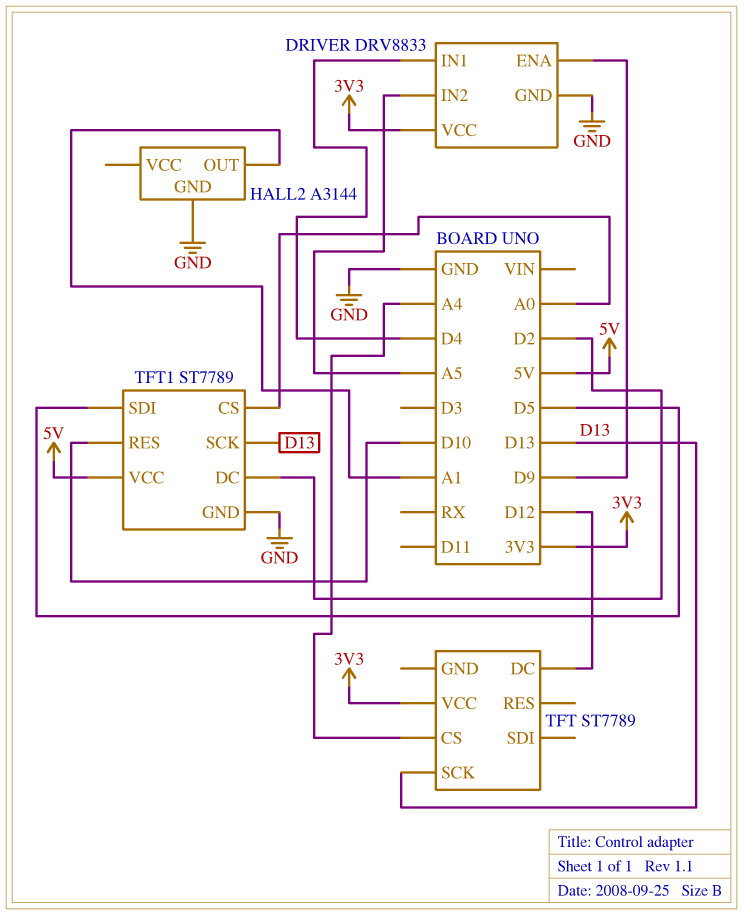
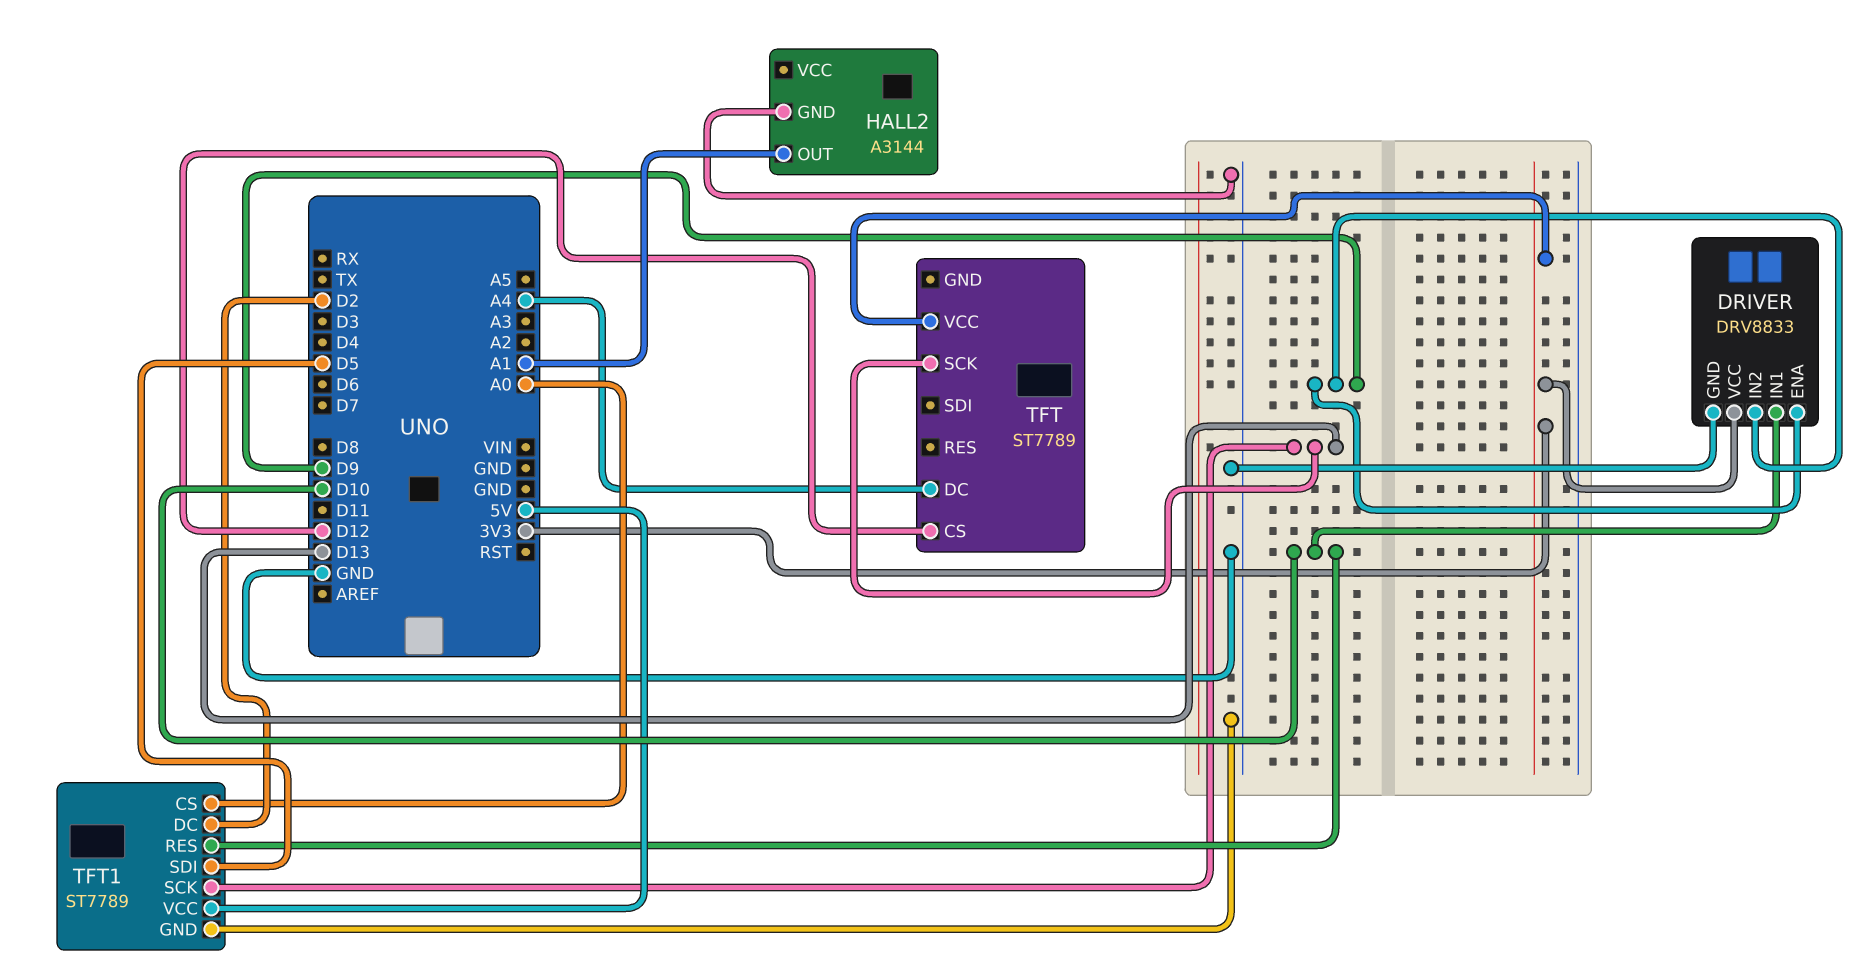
DRIVER pin IN1: D4 -> D10
DRIVER pin IN2: A5 -> D9
TFT pin CS: A4 -> D12
TFT pin DC: D12 -> A4

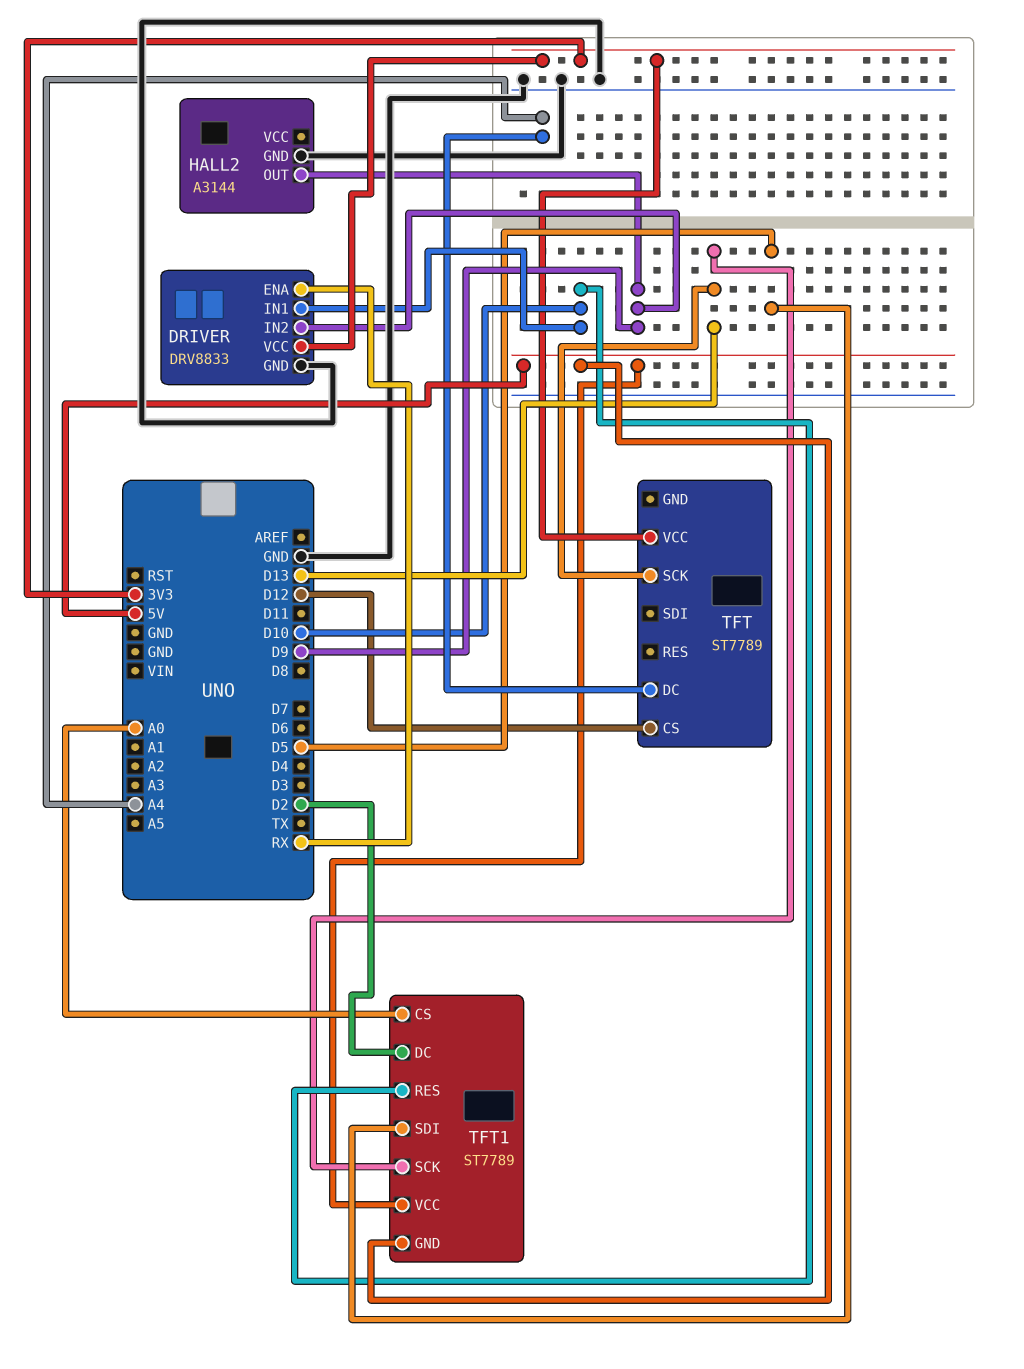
DRIVER pin ENA: D9 -> RX
HALL2 pin OUT: A1 -> D9
TFT1 pin GND: GND -> 5V

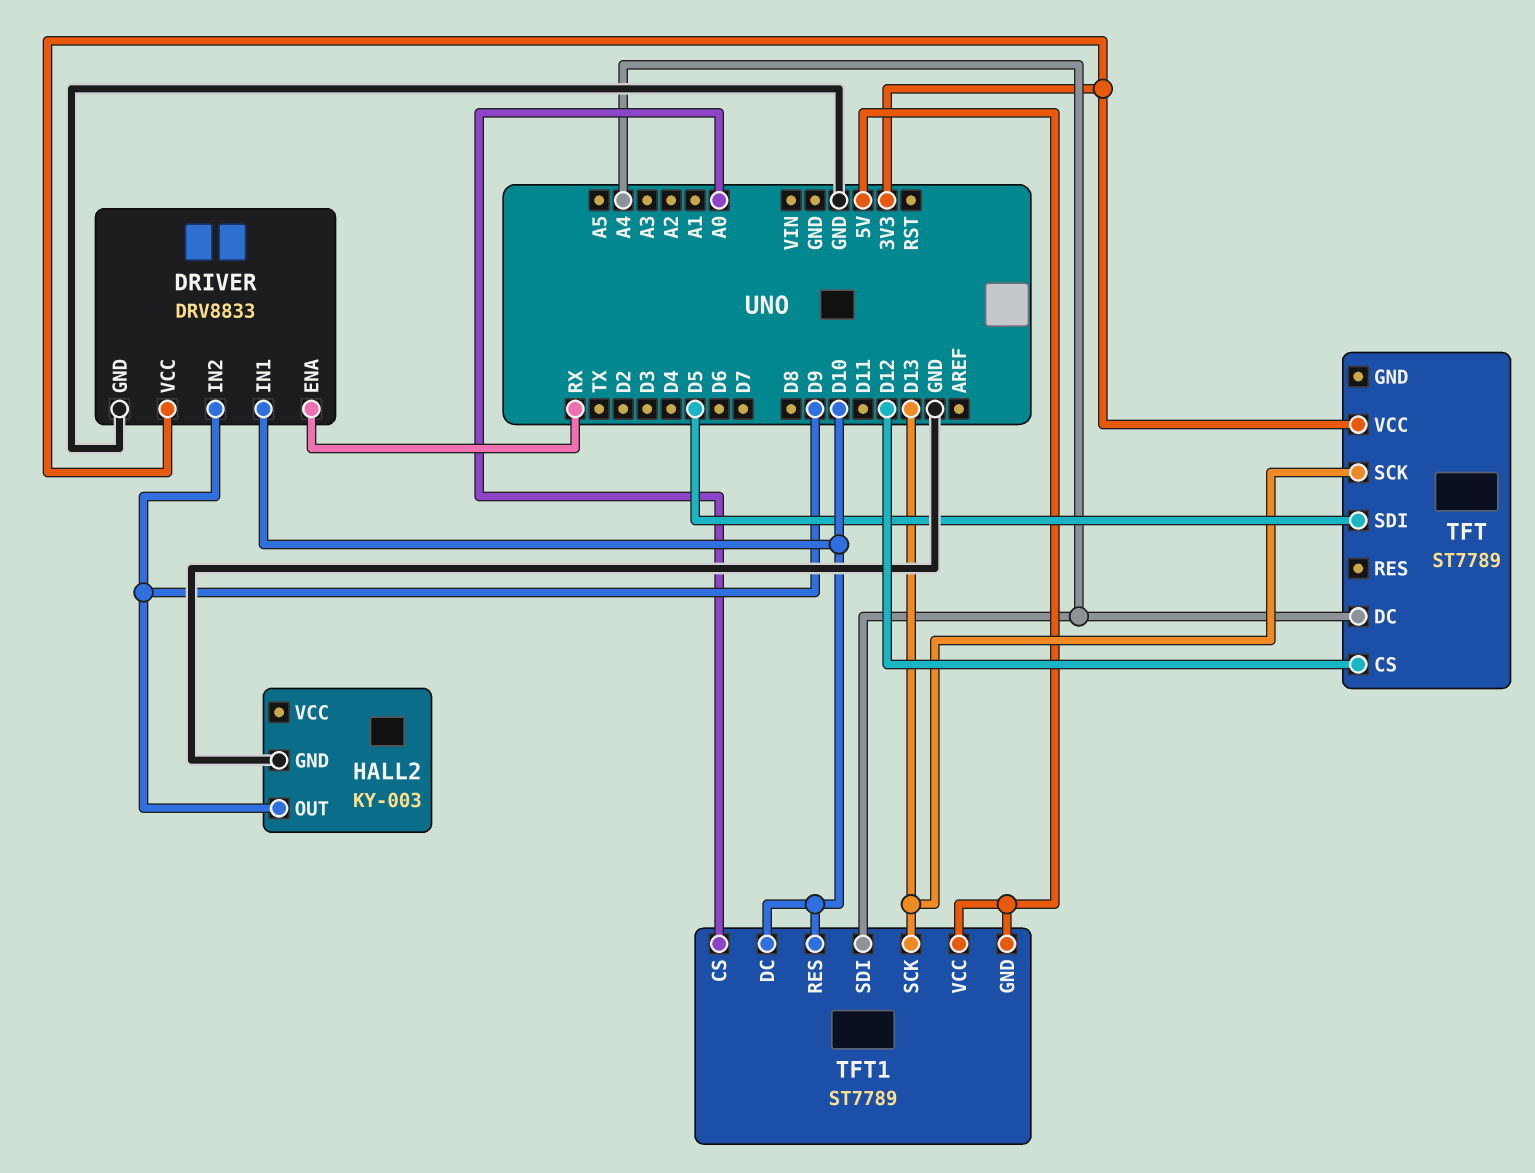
HALL2: A3144 -> KY-003
TFT pin SDI: none -> D5
TFT1 pin DC: D2 -> D10
TFT1 pin SDI: D5 -> A4

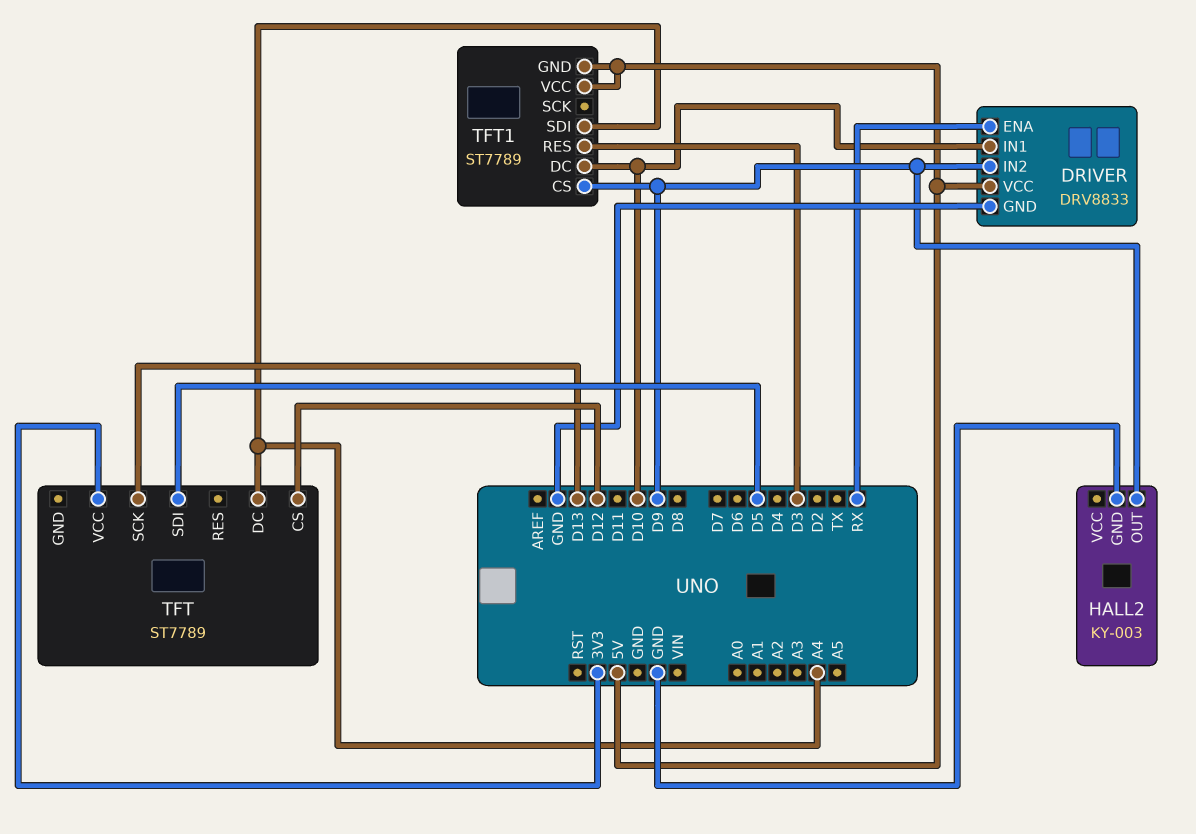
DRIVER pin VCC: 3V3 -> 5V
TFT1 pin CS: A0 -> D9
TFT1 pin RES: D10 -> D3
TFT1 pin SCK: D13 -> none

